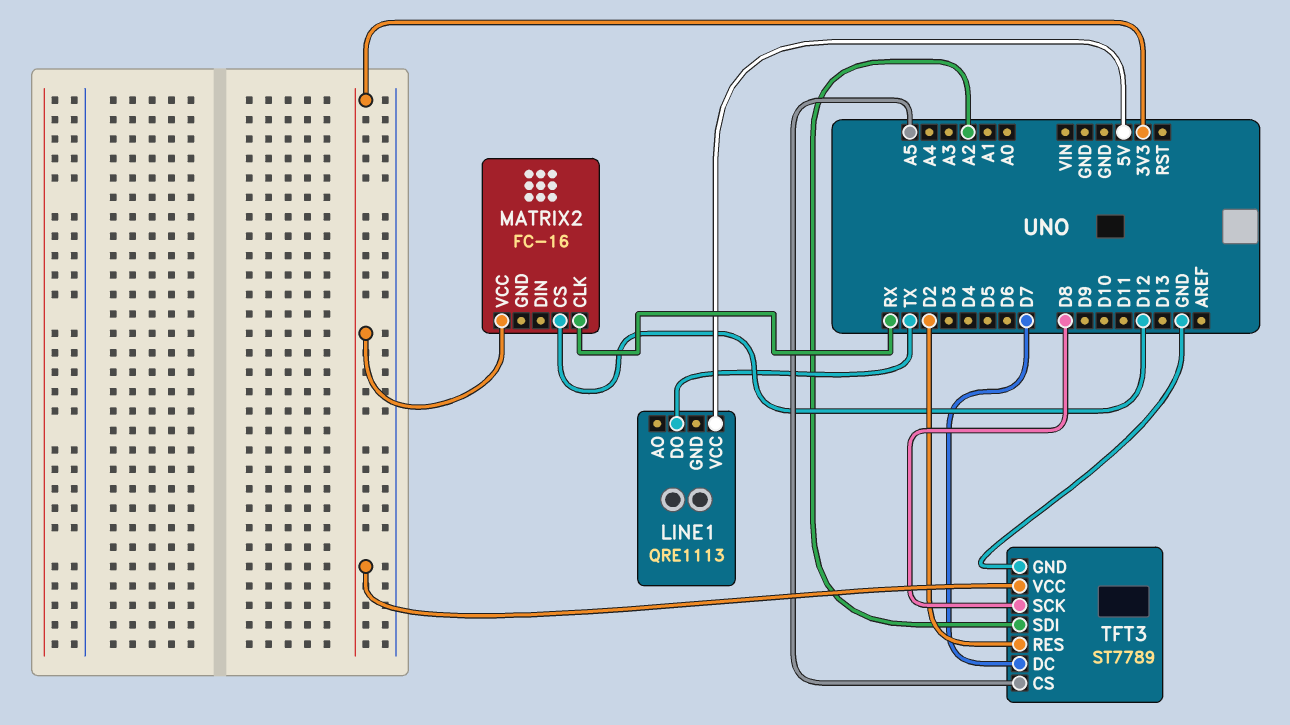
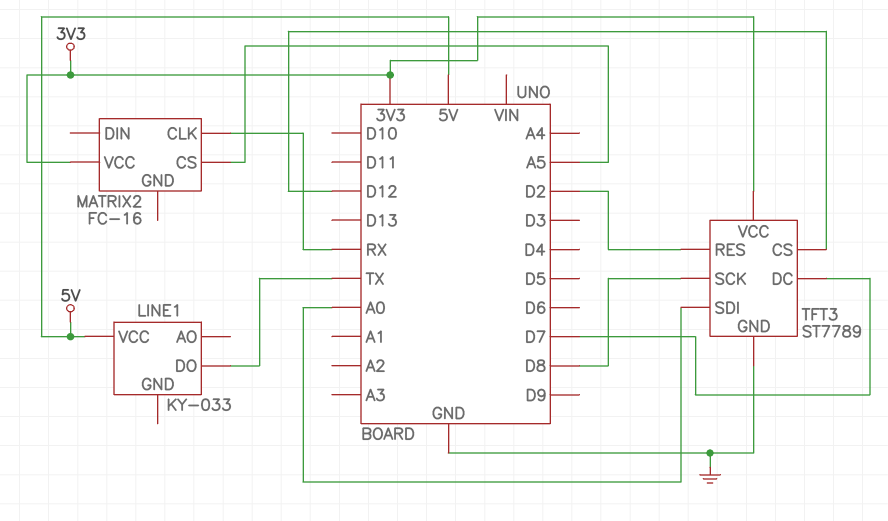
LINE1: QRE1113 -> KY-033
MATRIX2 pin CS: D12 -> A5
TFT3 pin CS: A5 -> D12
TFT3 pin SDI: A2 -> A0

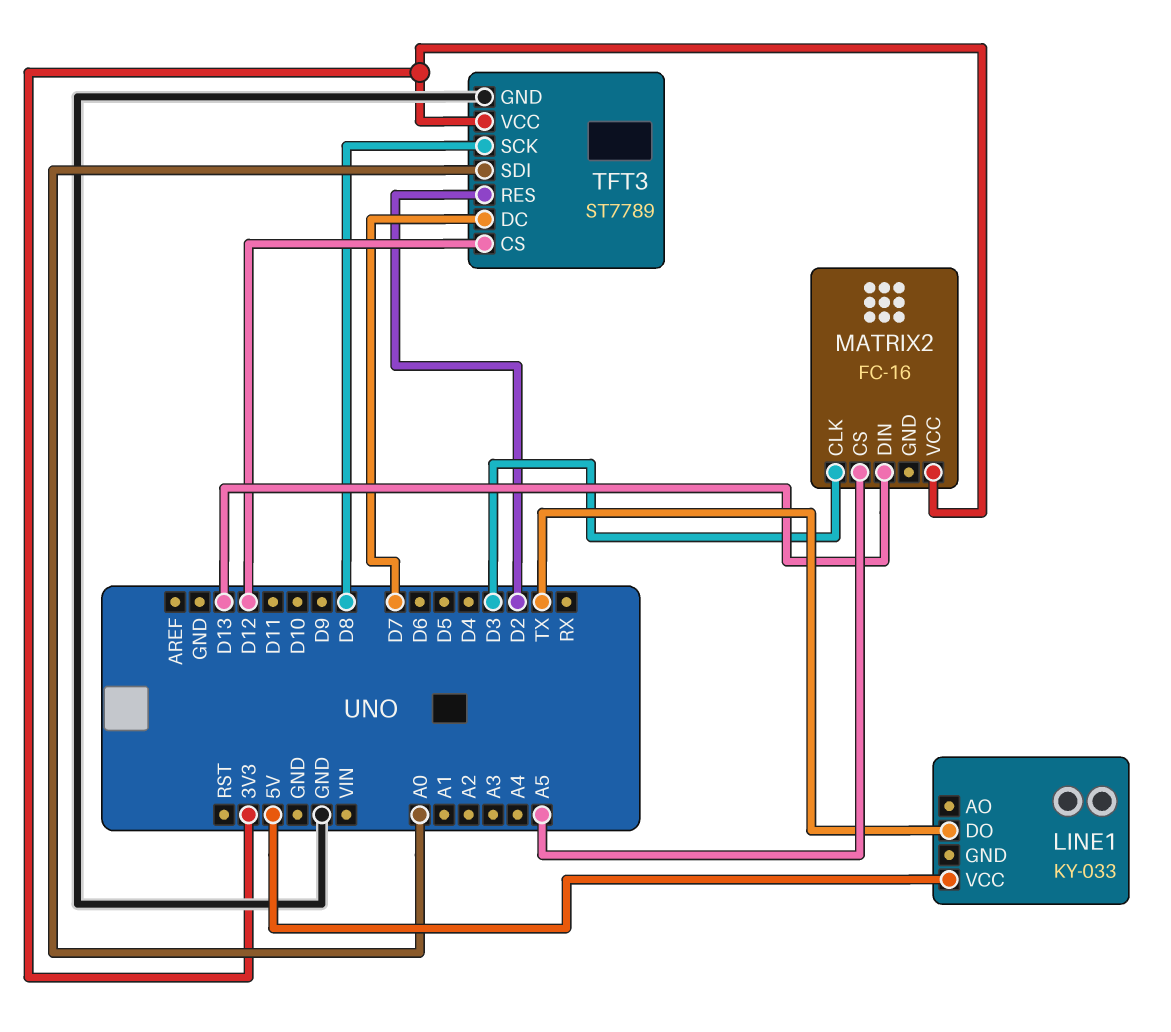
MATRIX2 pin CLK: RX -> D3
MATRIX2 pin DIN: none -> D13

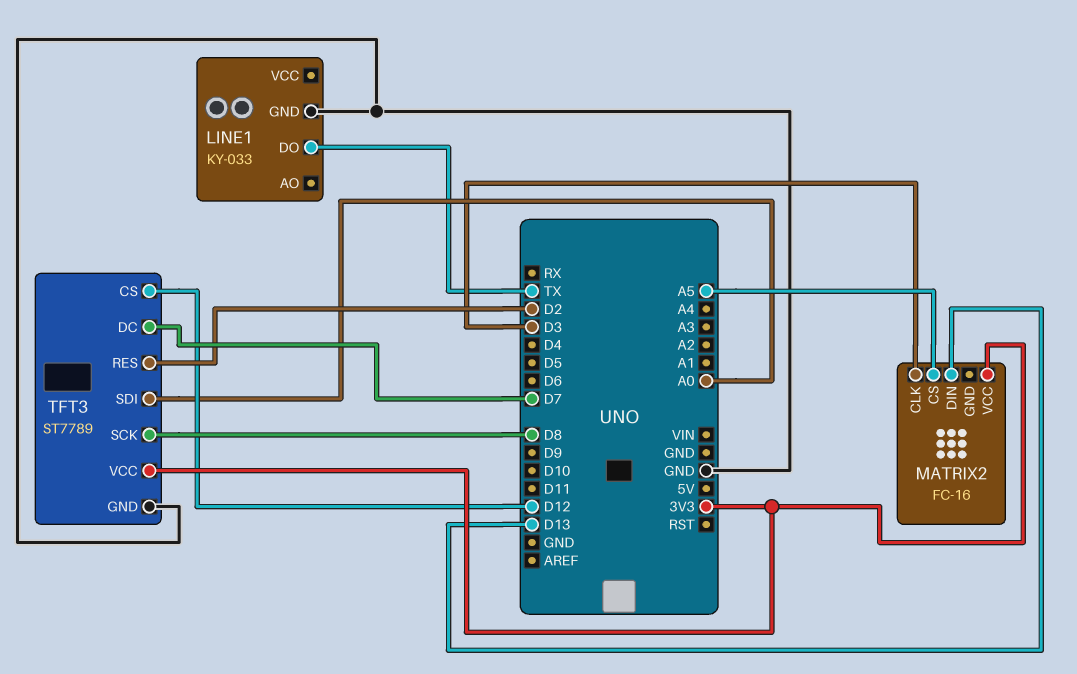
LINE1 pin GND: none -> GND
LINE1 pin VCC: 5V -> none

